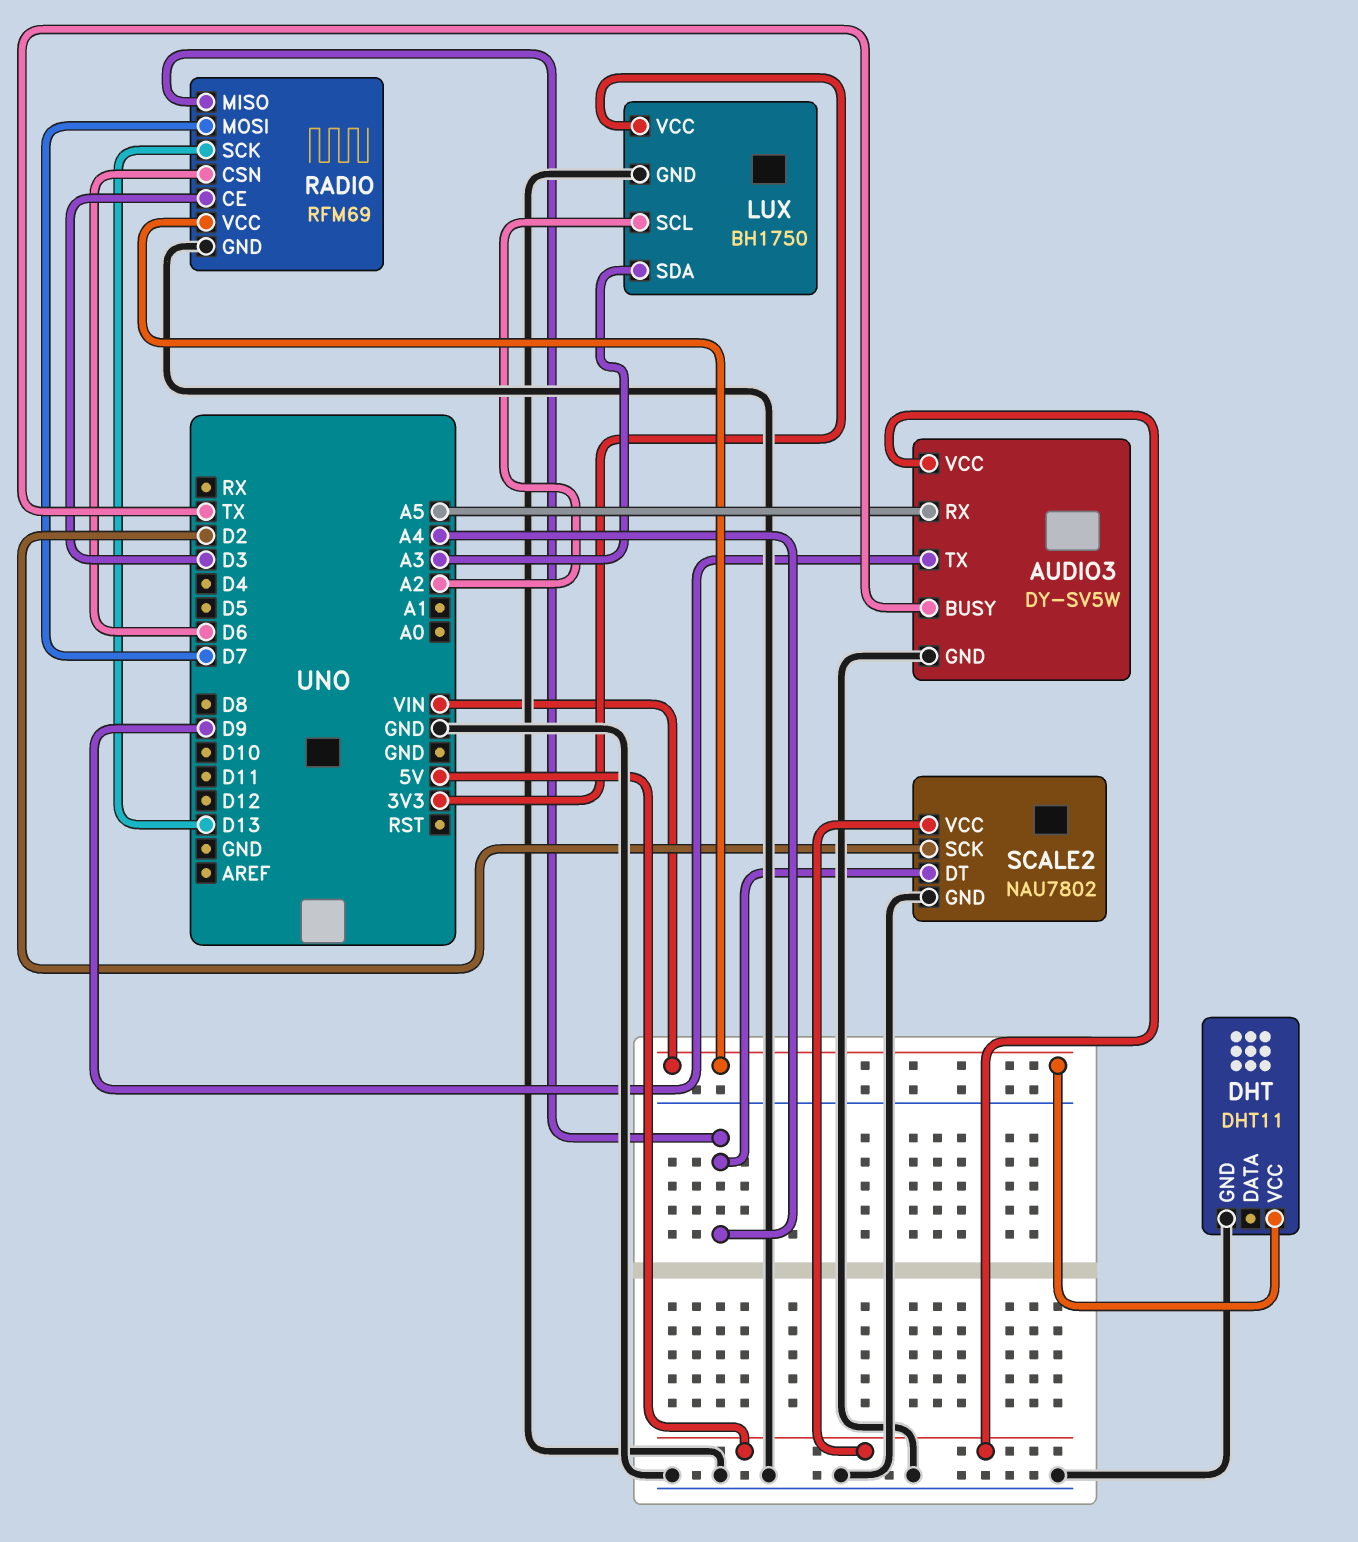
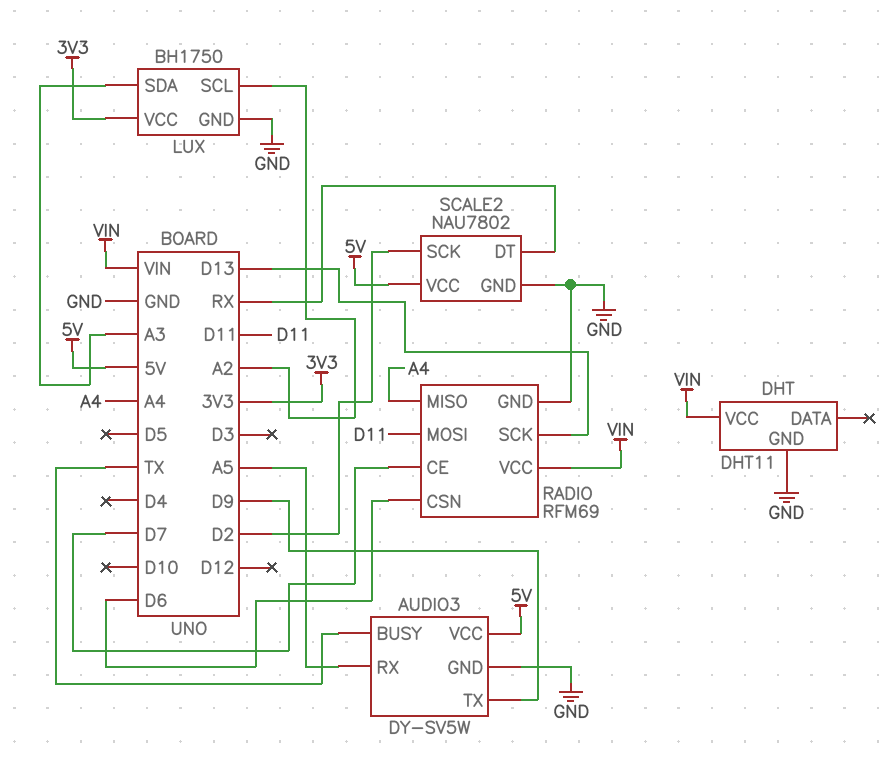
RADIO pin CE: D3 -> D7
RADIO pin MOSI: D7 -> D11
SCALE2 pin DT: A4 -> RX

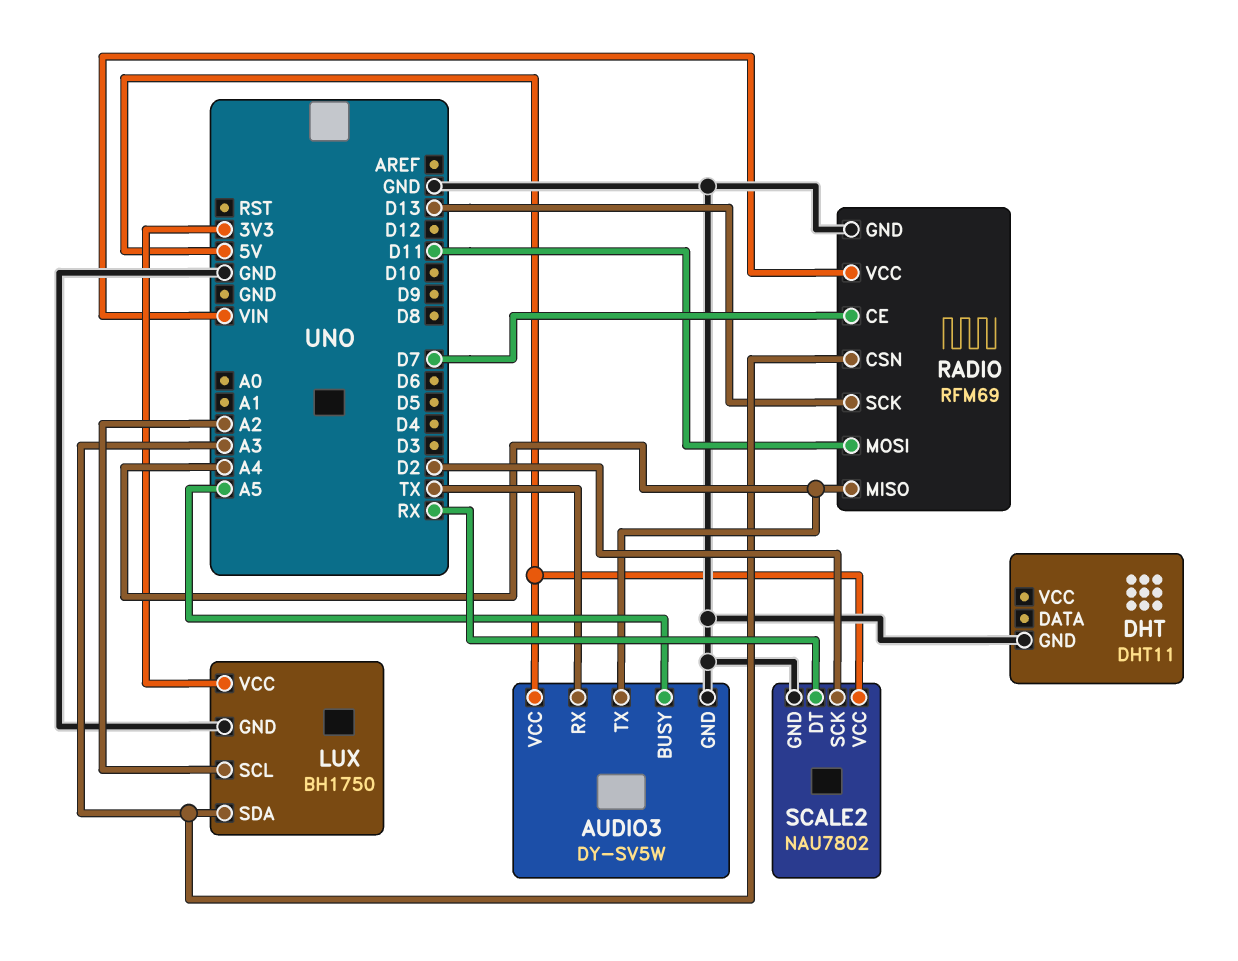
AUDIO3 pin BUSY: TX -> A5
AUDIO3 pin RX: A5 -> TX
AUDIO3 pin TX: D9 -> A4
DHT pin VCC: VIN -> none
RADIO pin CSN: D6 -> A3

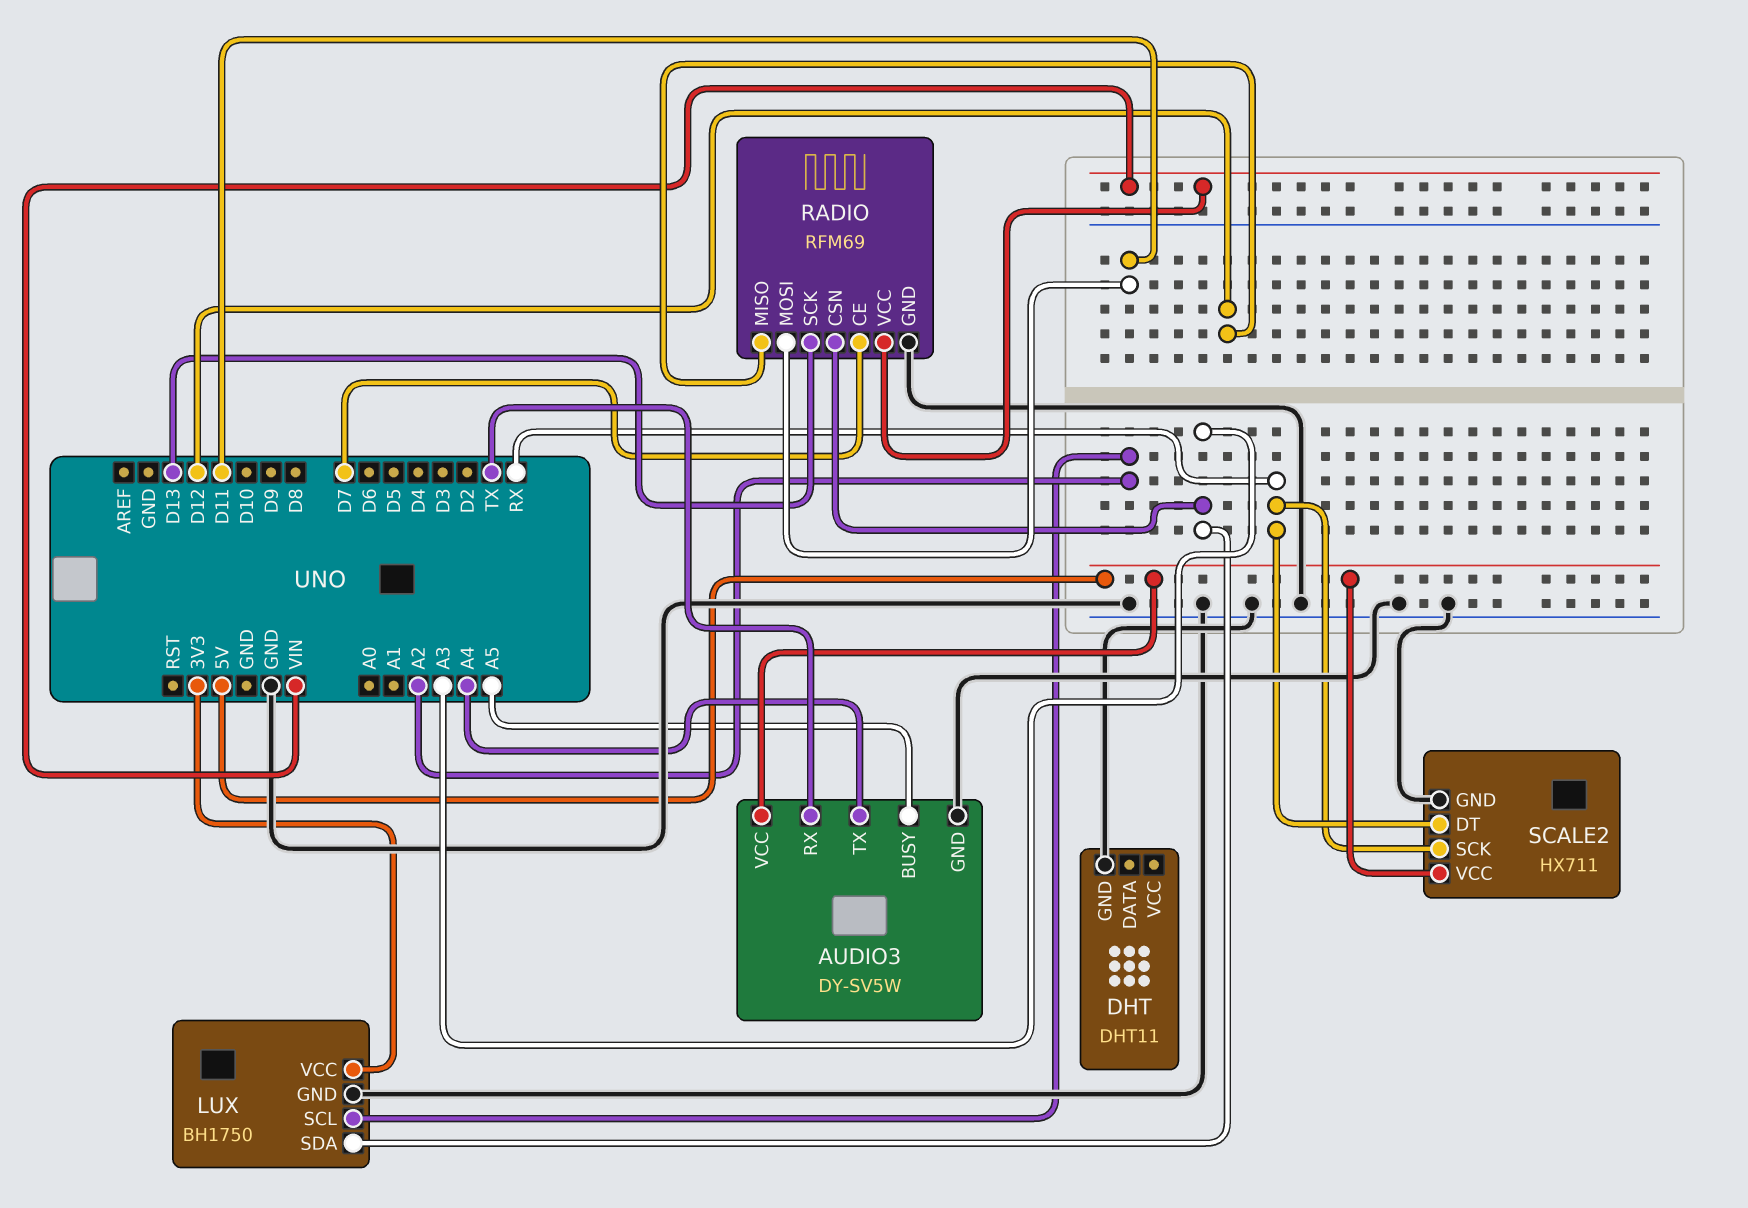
RADIO pin MISO: A4 -> D12
SCALE2: NAU7802 -> HX711
SCALE2 pin SCK: D2 -> RX

